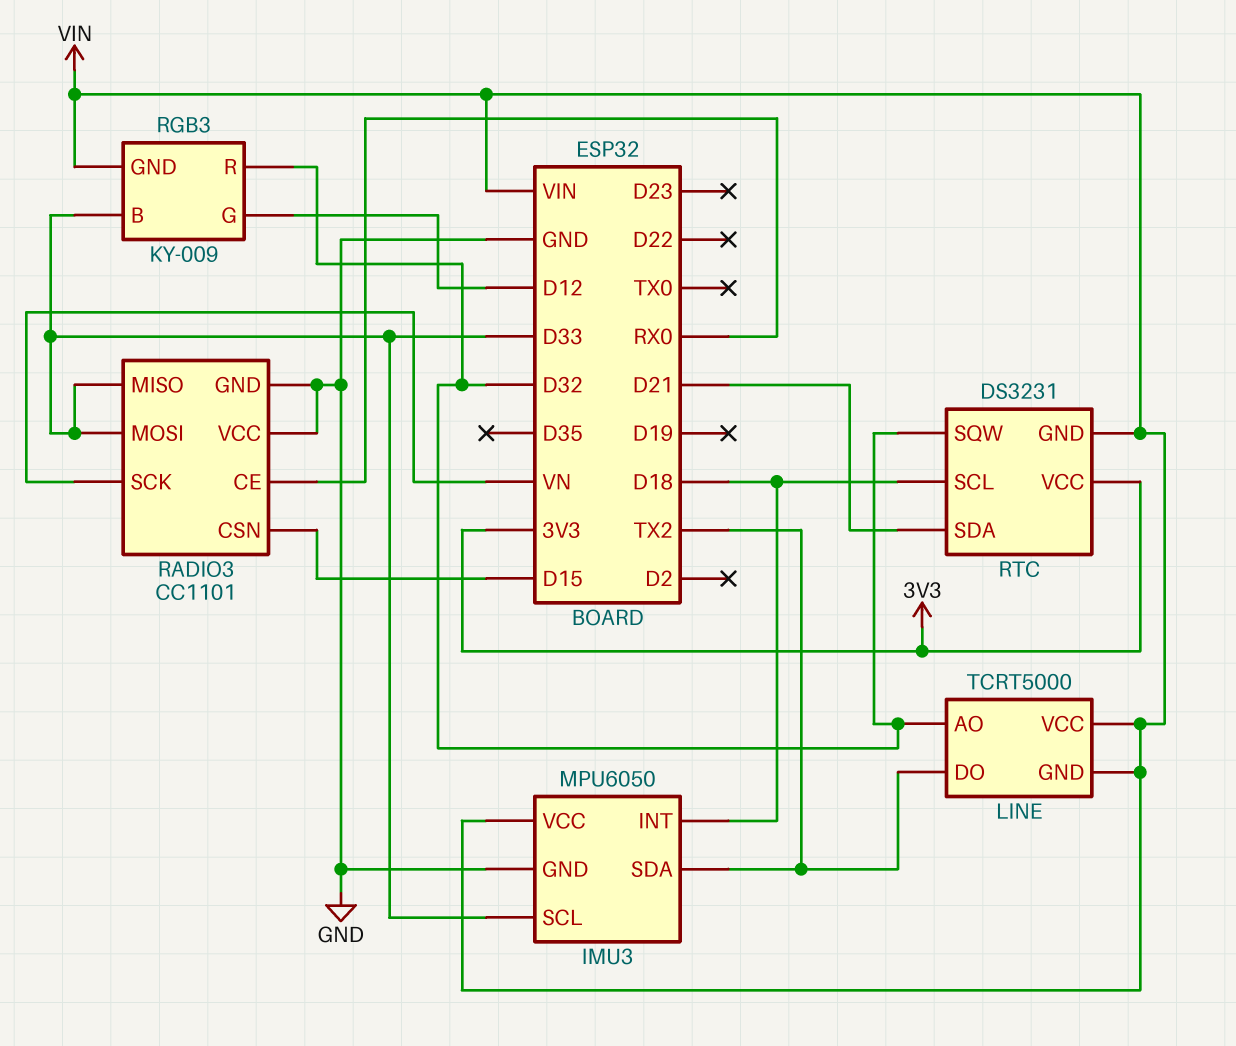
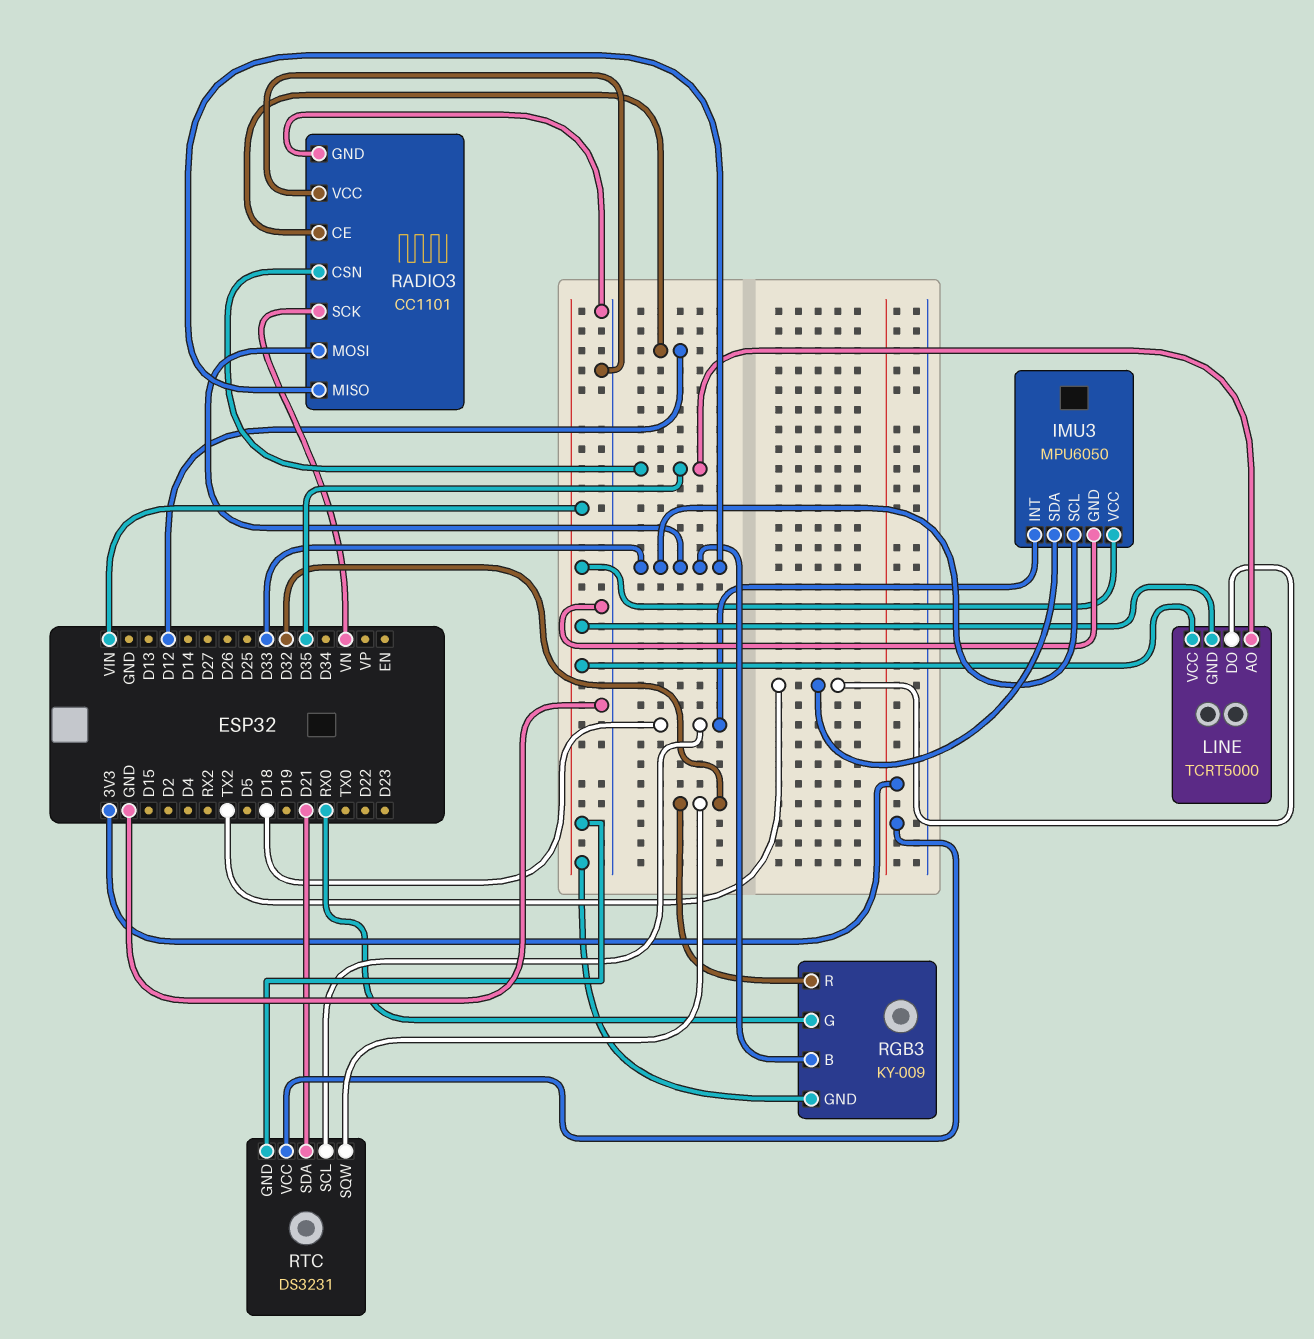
LINE pin AO: D32 -> D35
RADIO3 pin CE: RX0 -> D12
RADIO3 pin CSN: D15 -> D35
RGB3 pin G: D12 -> RX0

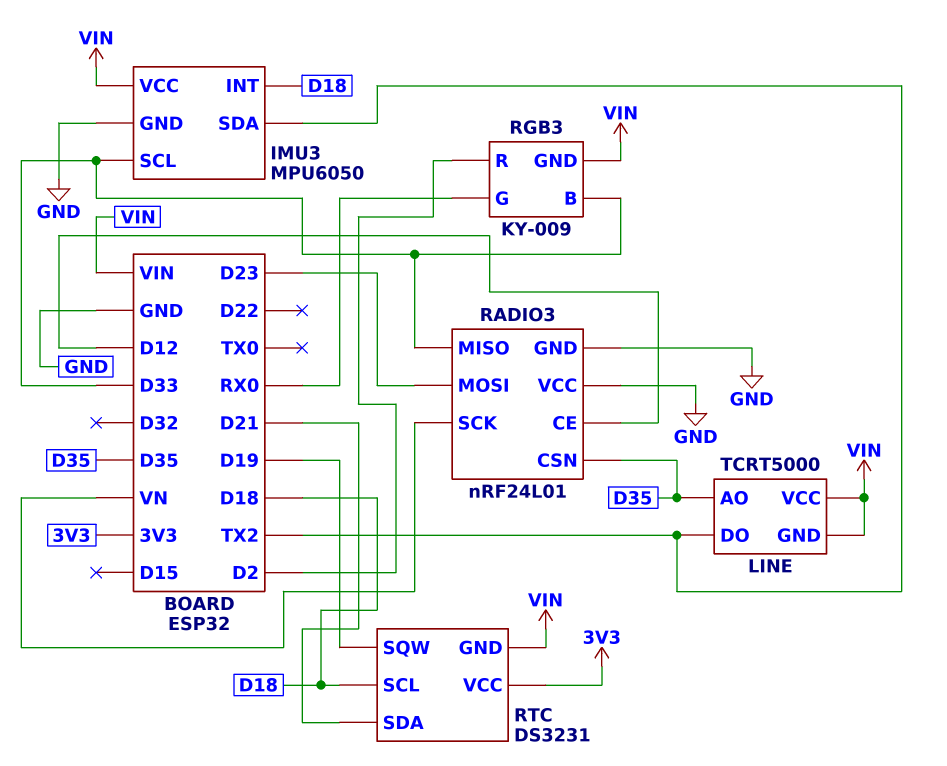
RADIO3: CC1101 -> nRF24L01
RADIO3 pin MOSI: D33 -> D23
RGB3 pin R: D32 -> D2
RTC pin SQW: D32 -> D19

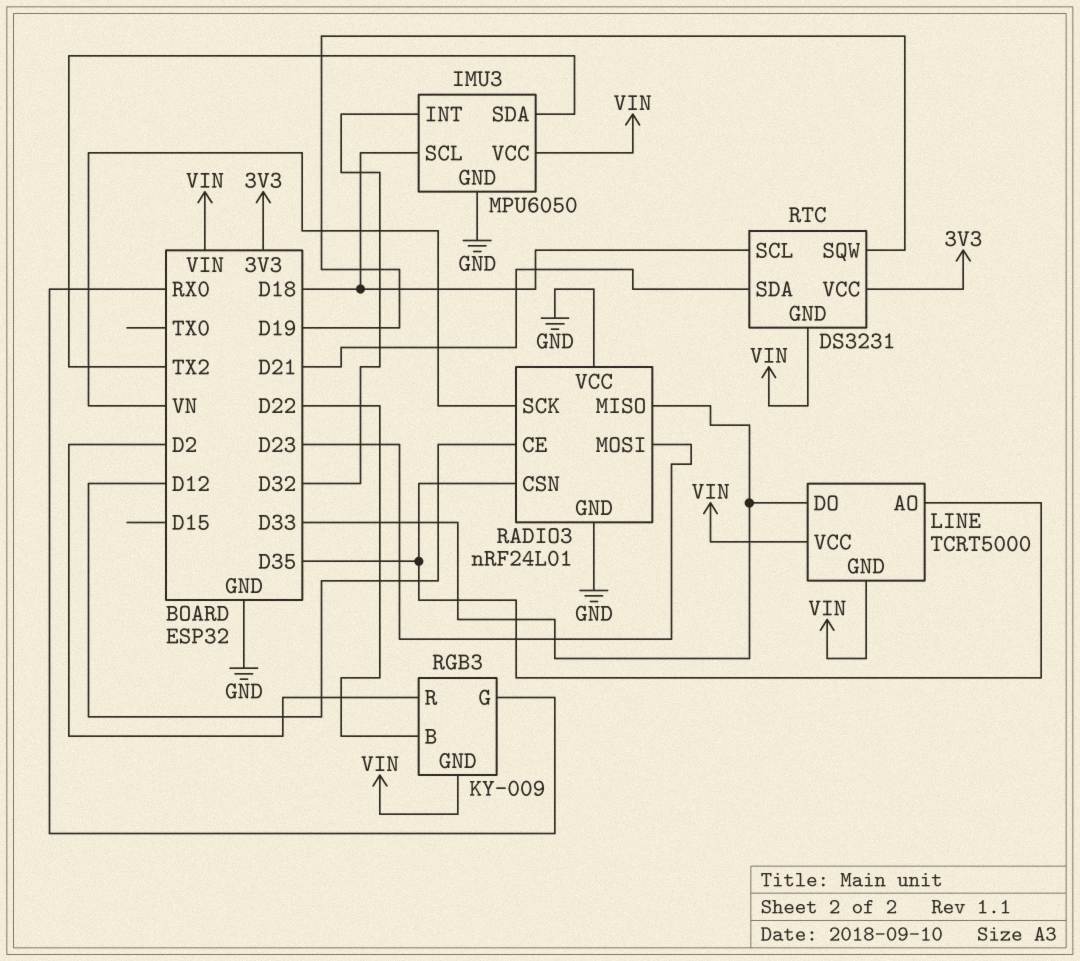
IMU3 pin INT: D18 -> D32
IMU3 pin SCL: D33 -> D18
LINE pin DO: TX2 -> D33
RGB3 pin B: D33 -> D22

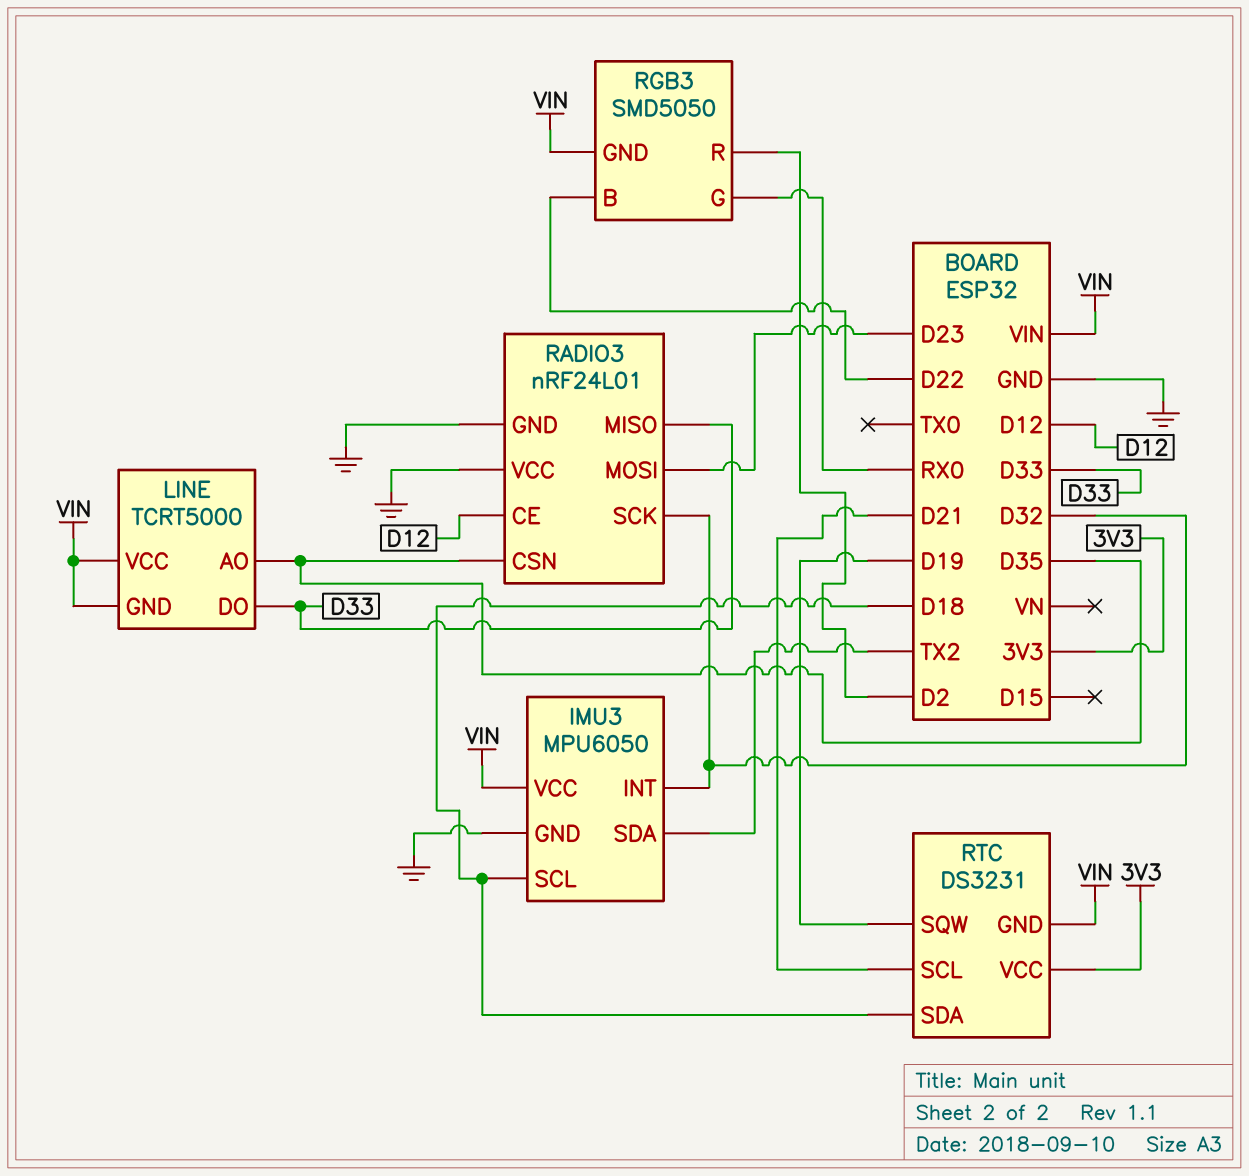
RADIO3 pin SCK: VN -> D32
RGB3: KY-009 -> SMD5050
RTC pin SCL: D18 -> D21
RTC pin SDA: D21 -> D18

